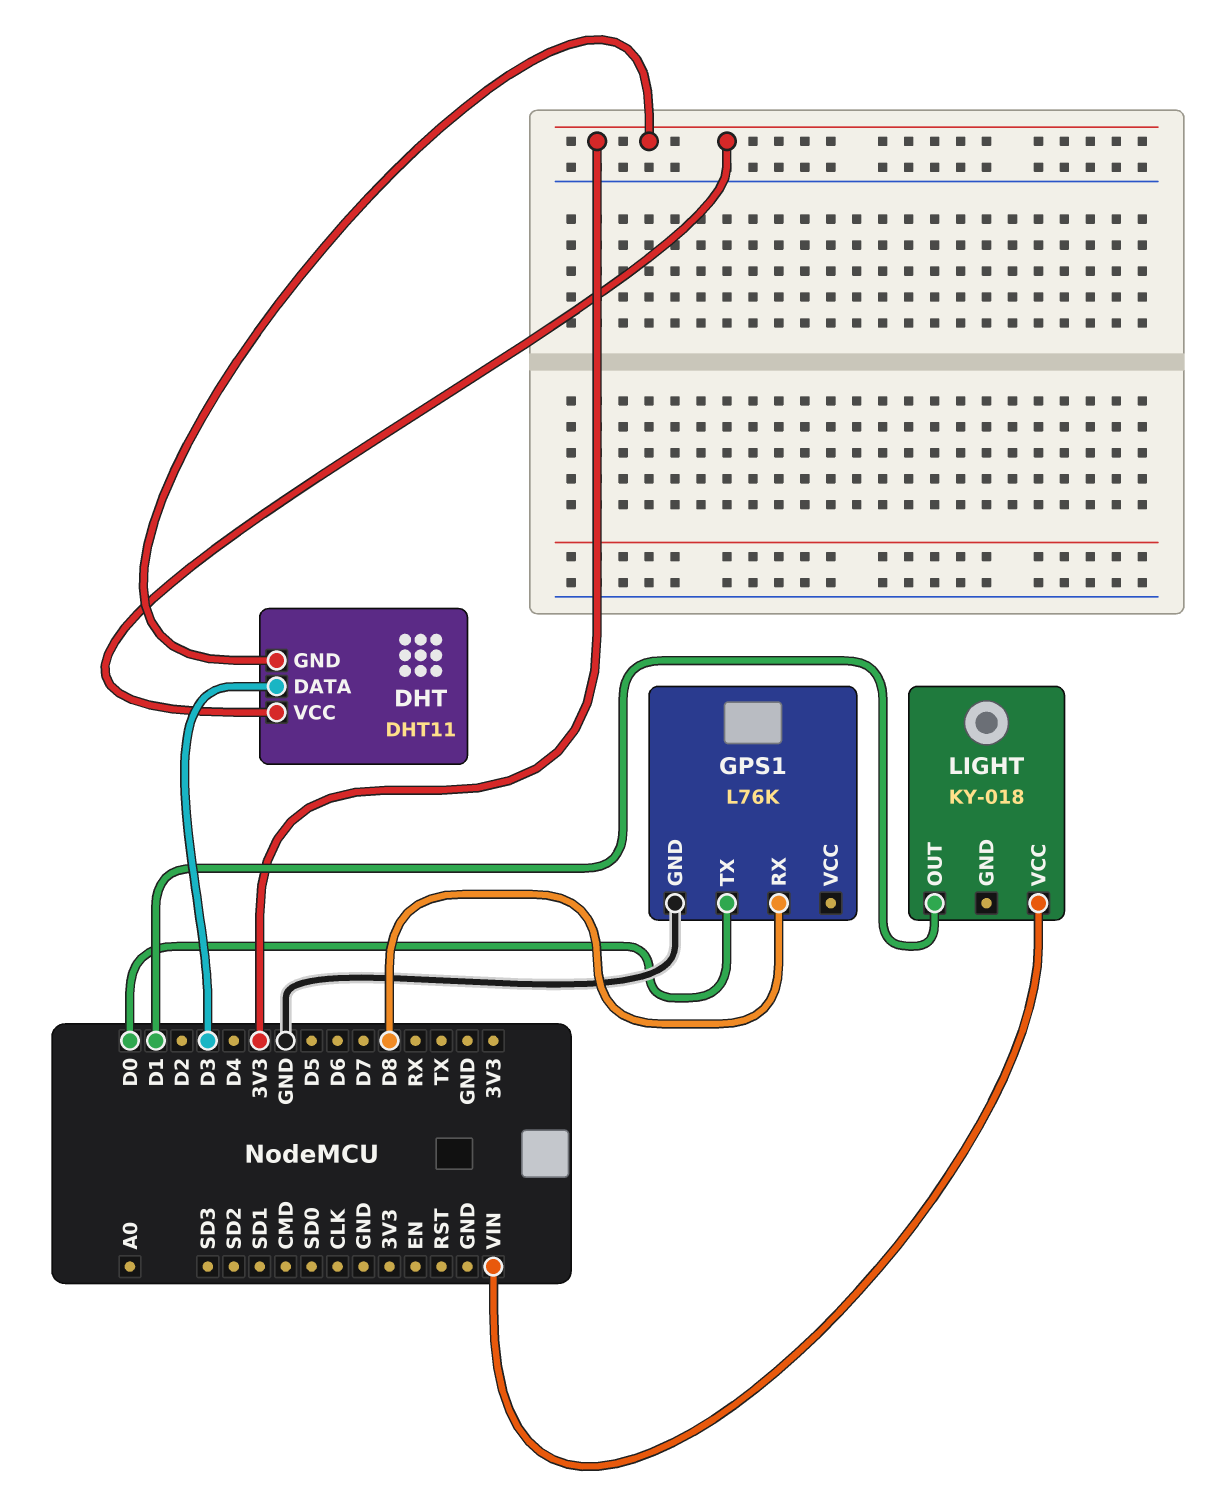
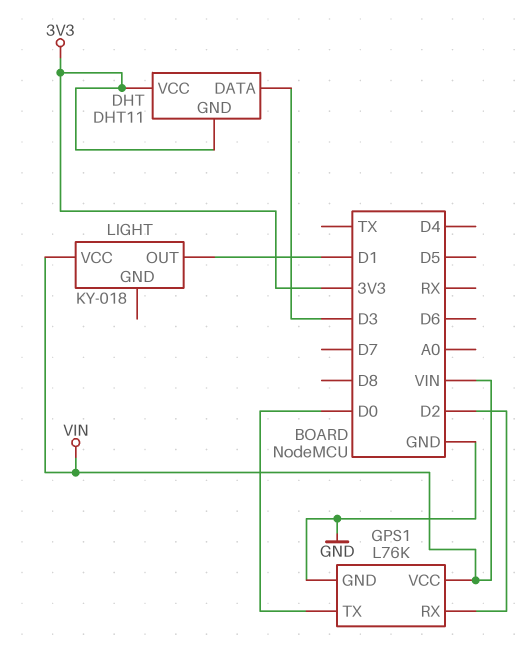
GPS1 pin RX: D8 -> D2
GPS1 pin VCC: none -> VIN

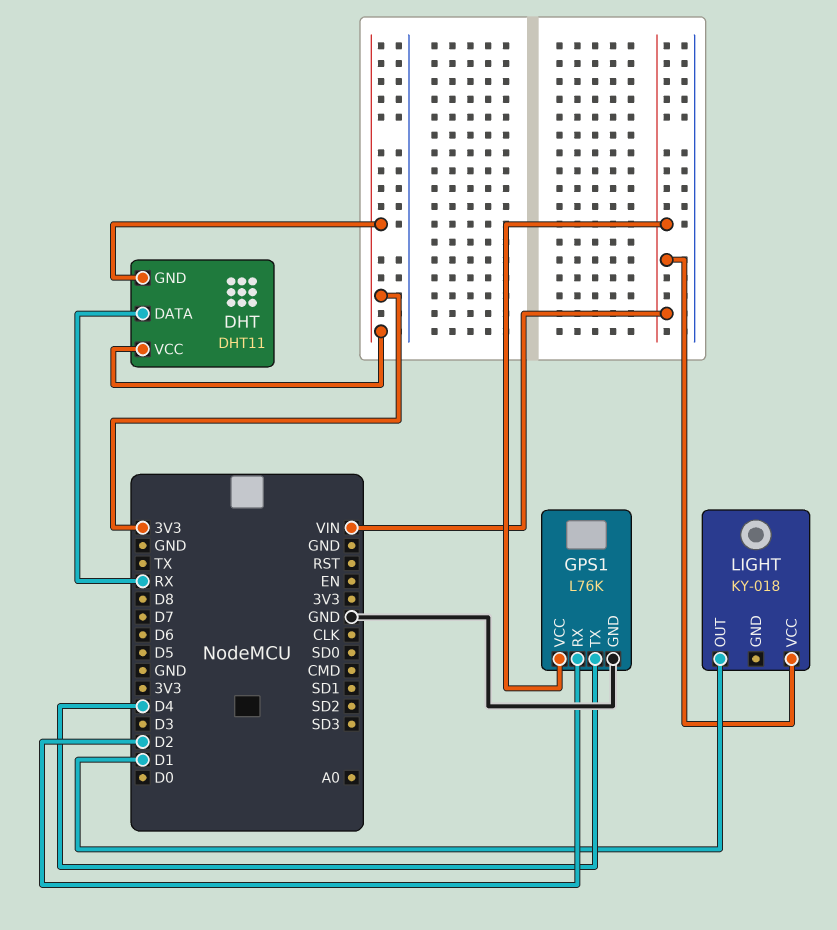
DHT pin DATA: D3 -> RX
GPS1 pin TX: D0 -> D4

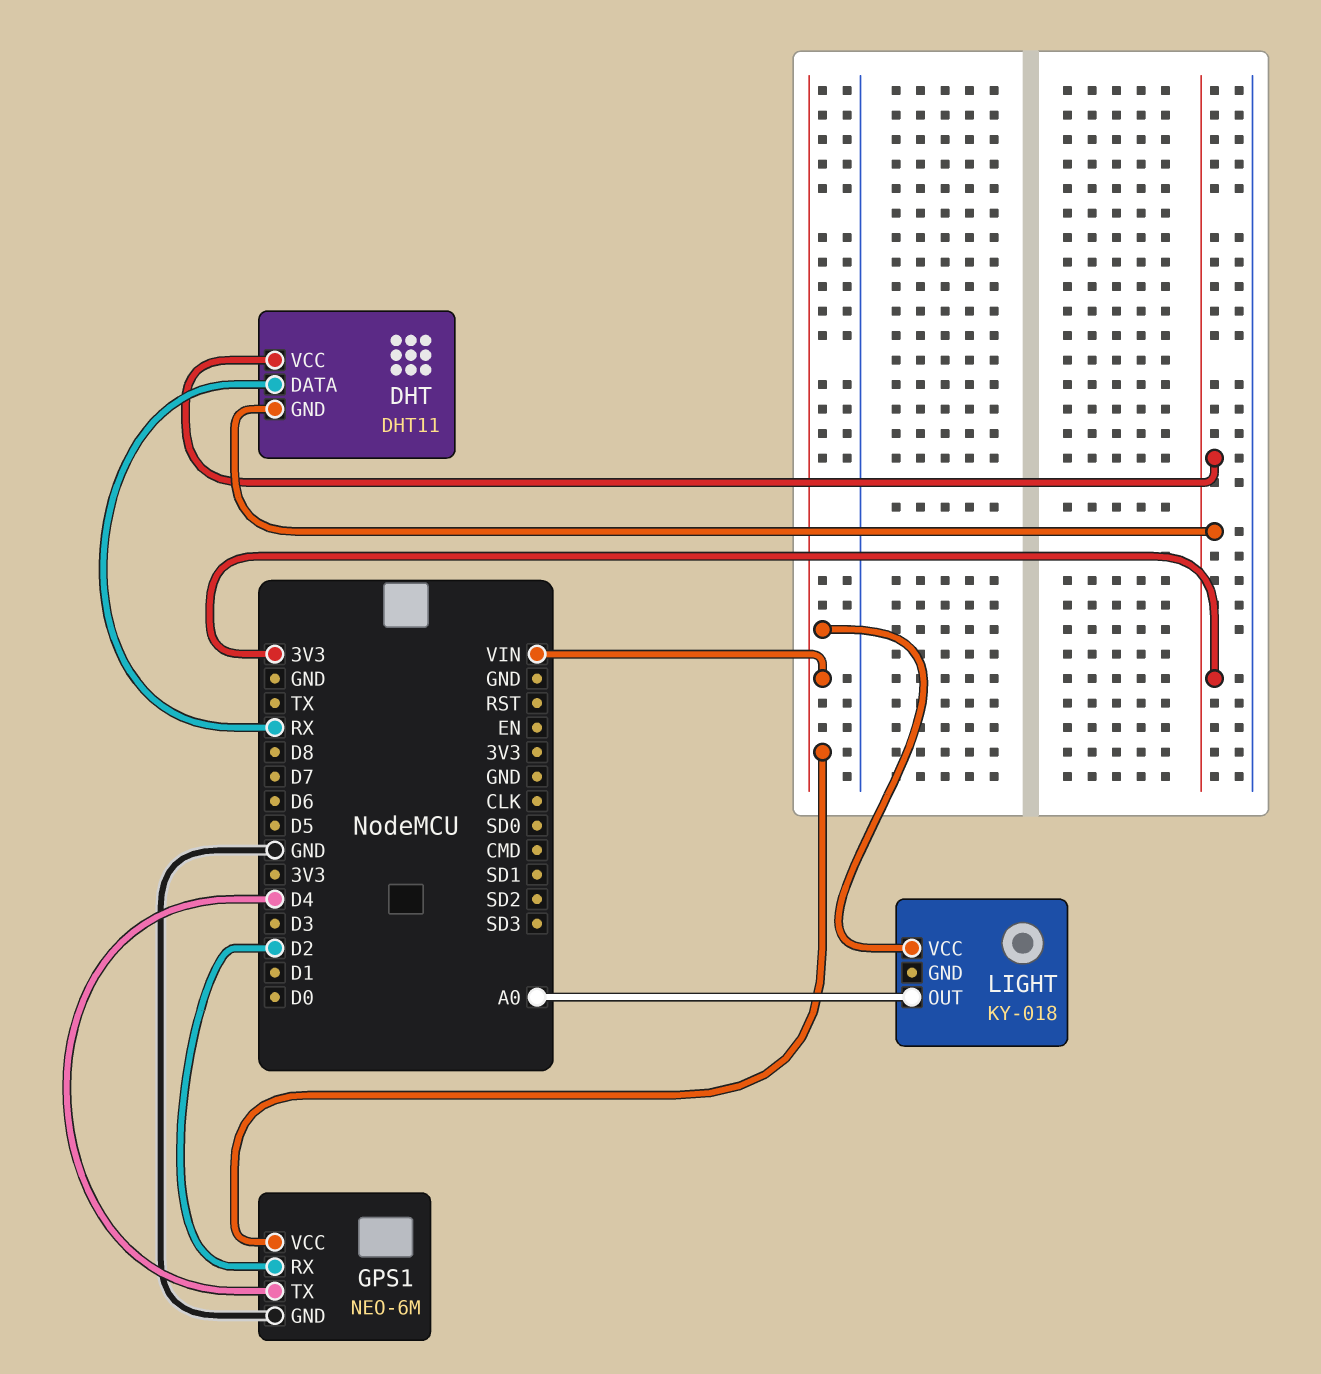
GPS1: L76K -> NEO-6M
LIGHT pin OUT: D1 -> A0

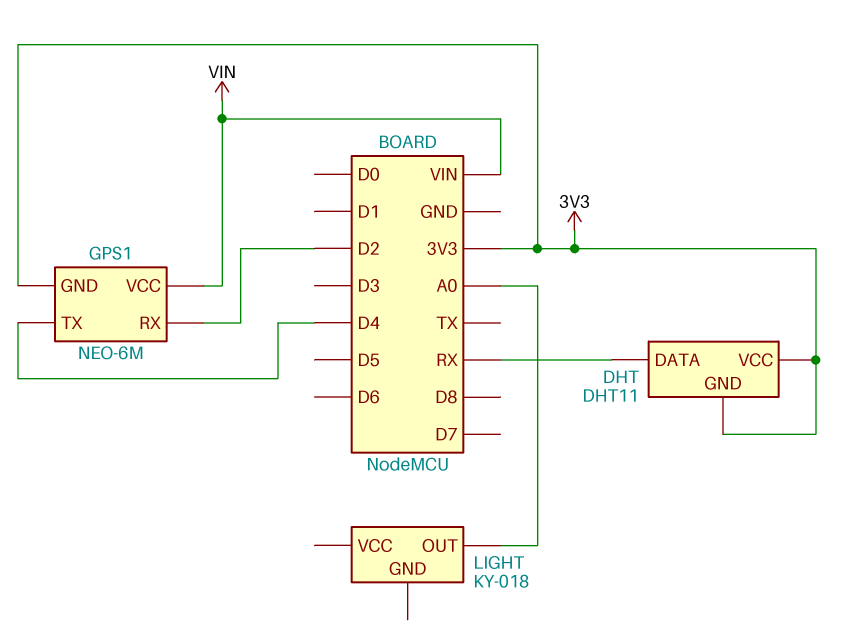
GPS1 pin GND: GND -> 3V3
LIGHT pin VCC: VIN -> none

